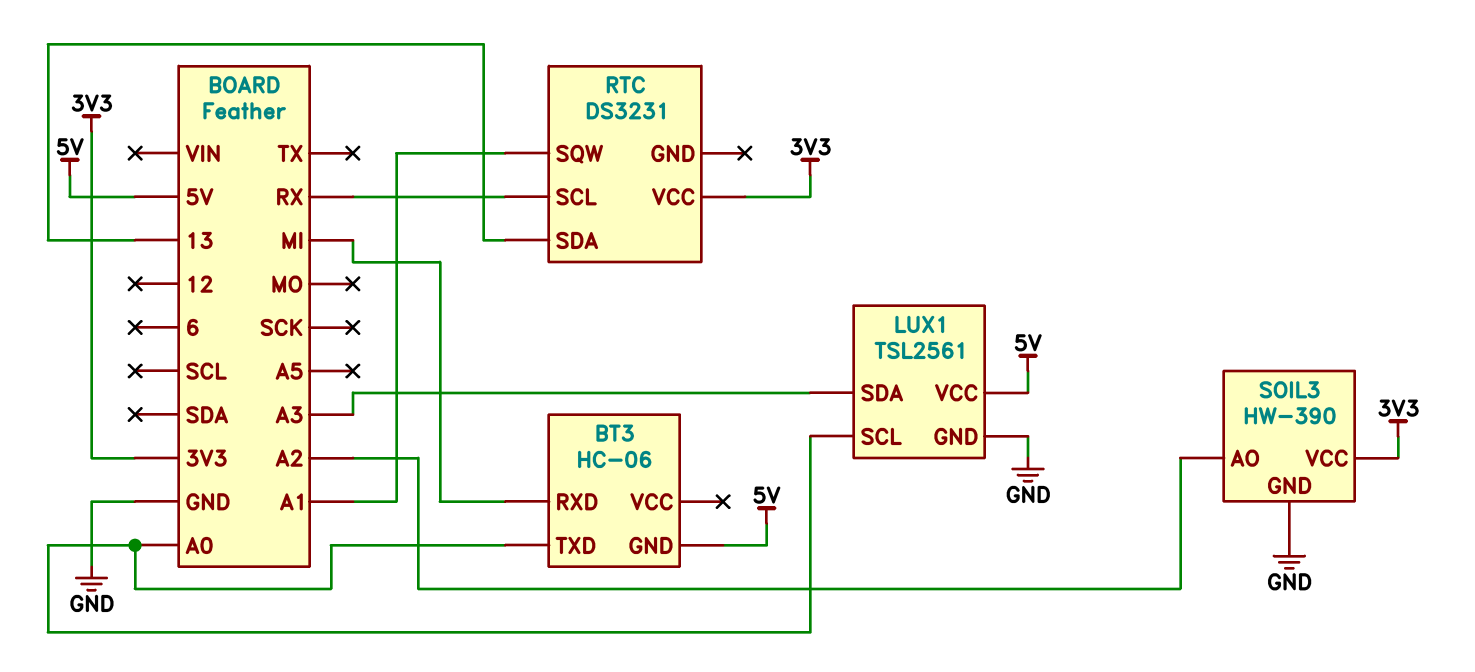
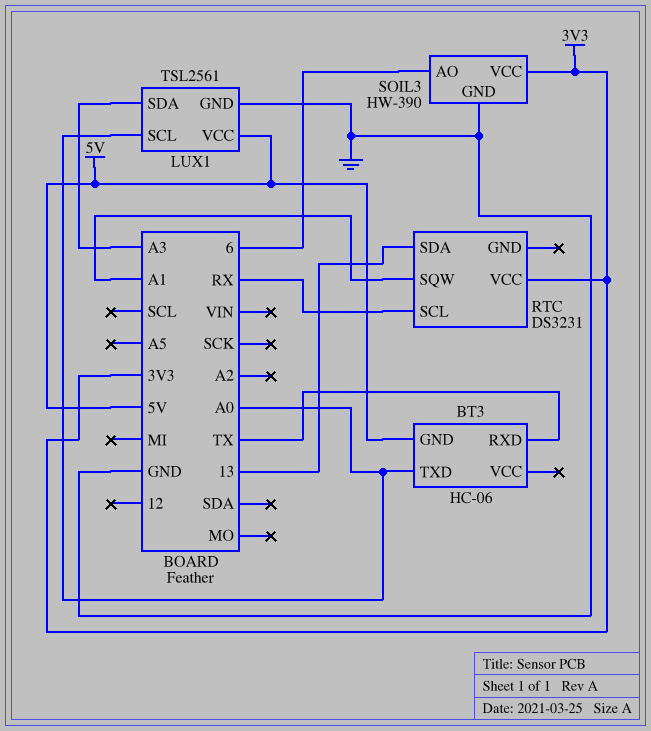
BT3 pin RXD: MI -> TX
SOIL3 pin AO: A2 -> 6

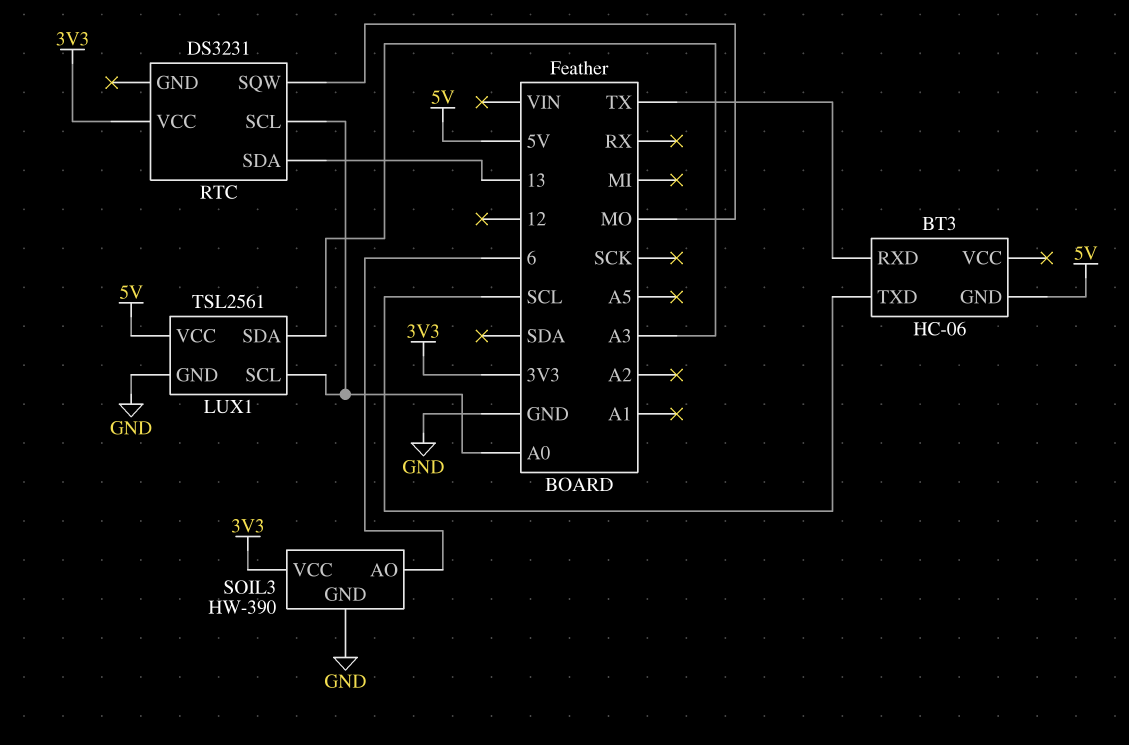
BT3 pin TXD: A0 -> SCL
RTC pin SCL: RX -> A0
RTC pin SQW: A1 -> MO

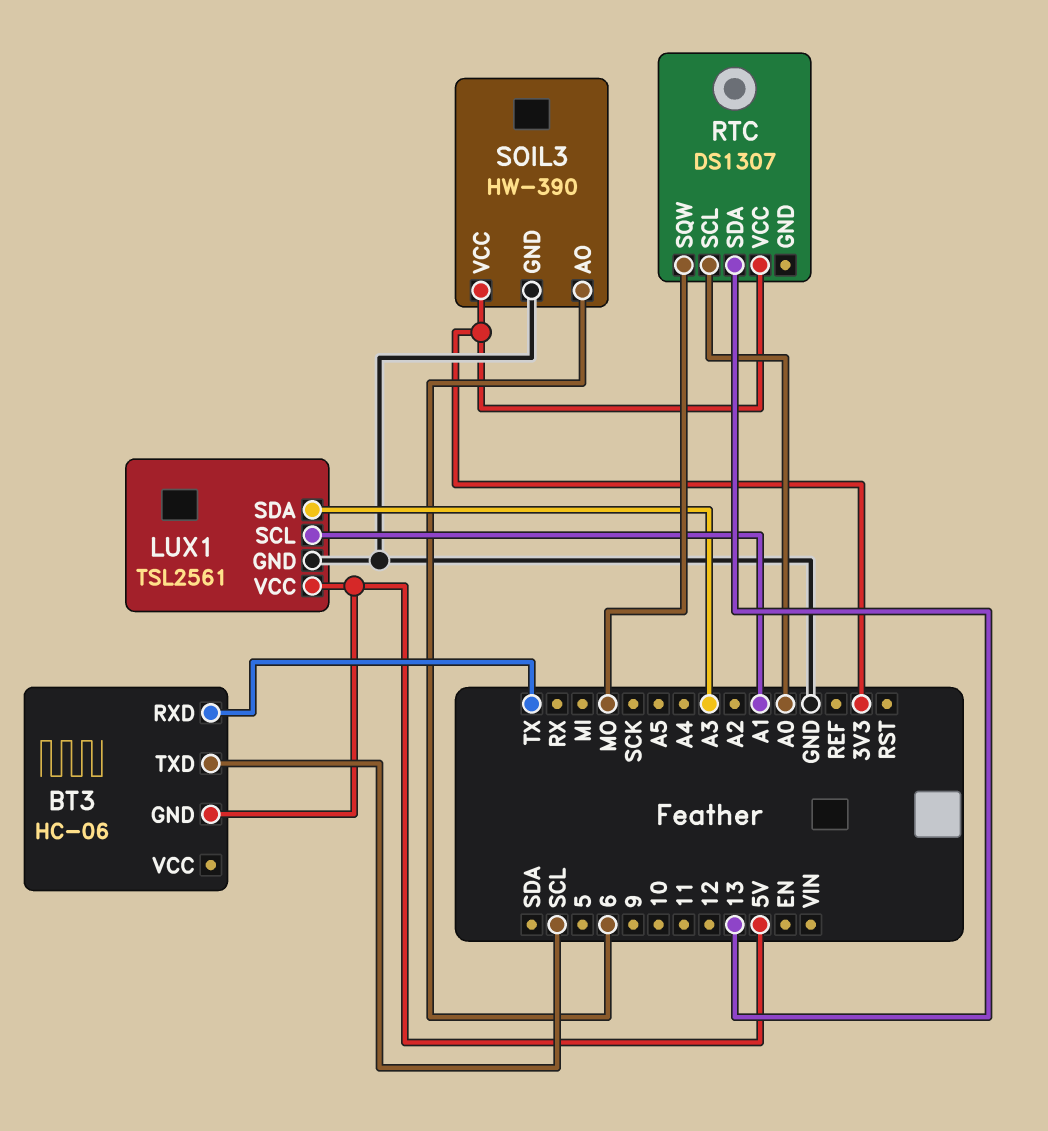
LUX1 pin SCL: A0 -> A1
RTC: DS3231 -> DS1307

